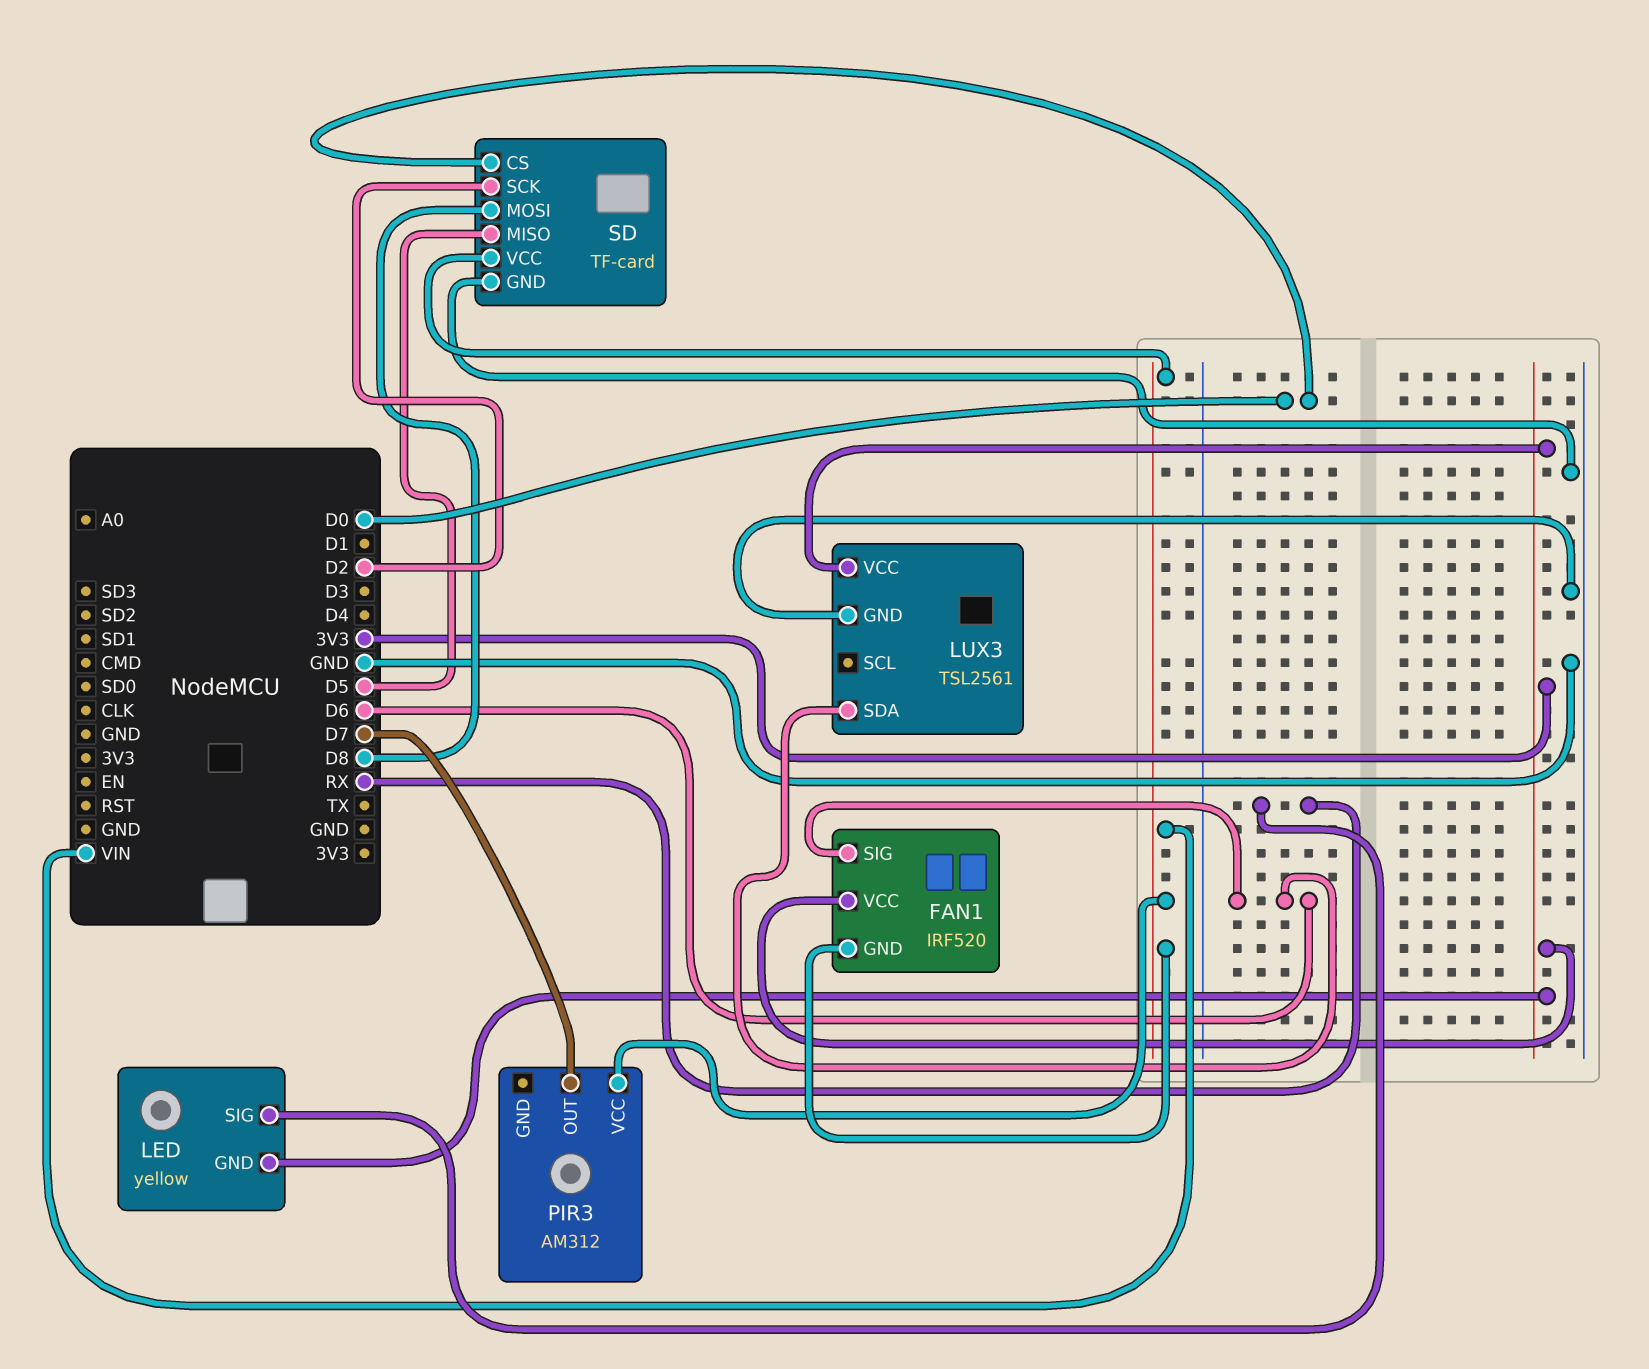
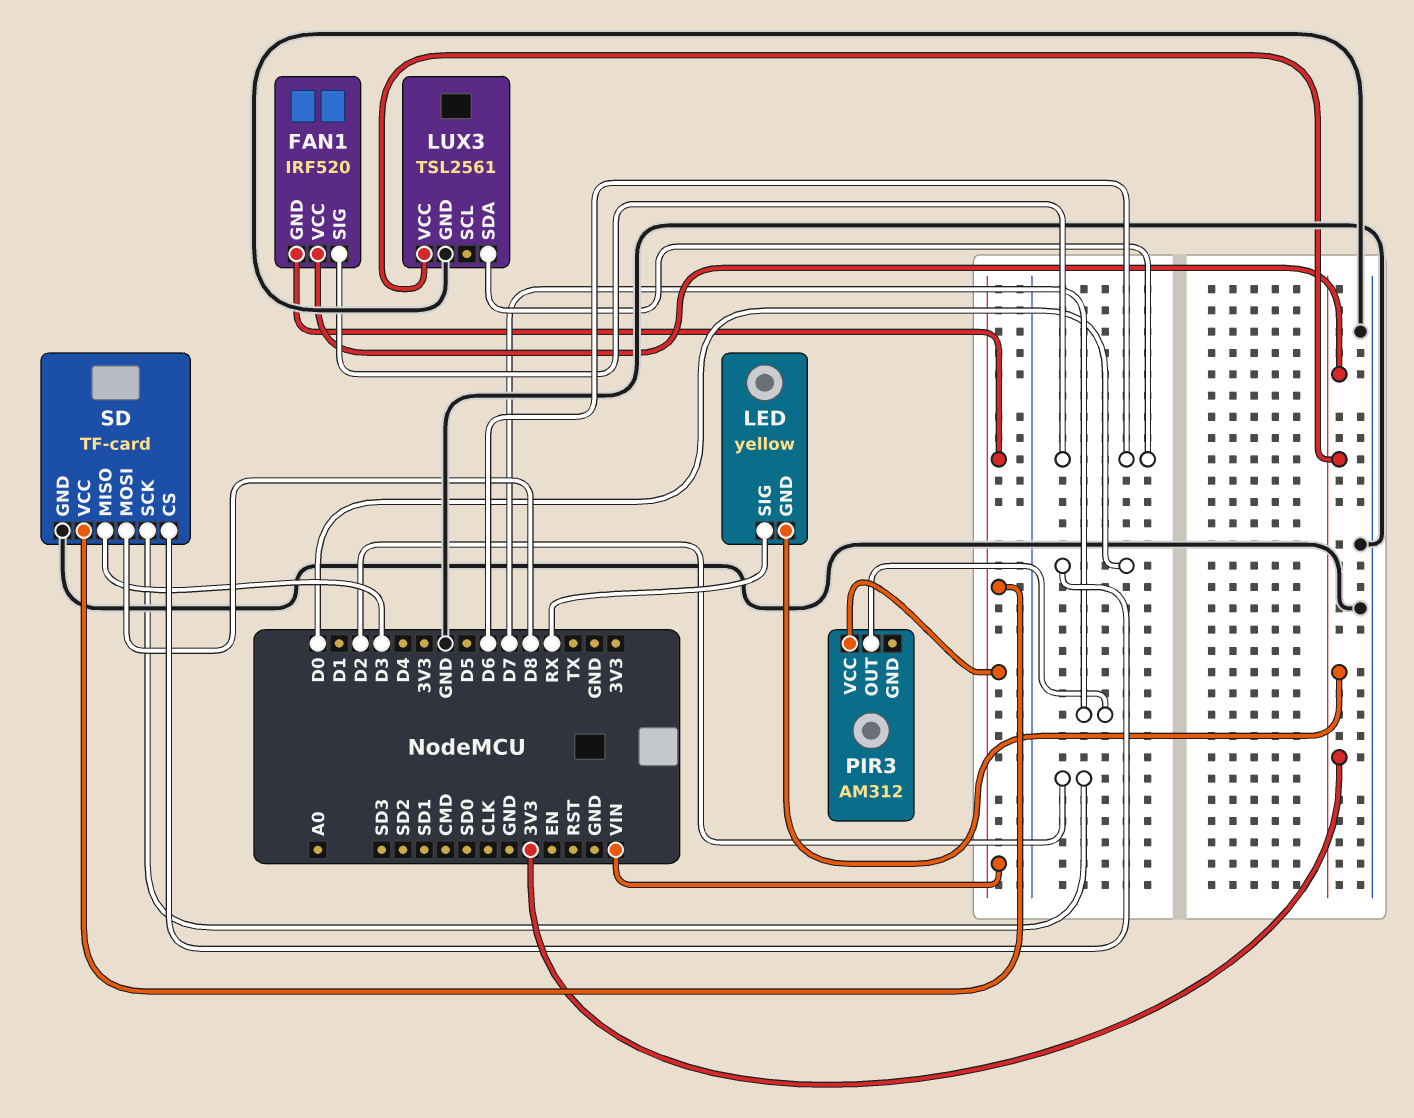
SD pin MISO: D5 -> D3

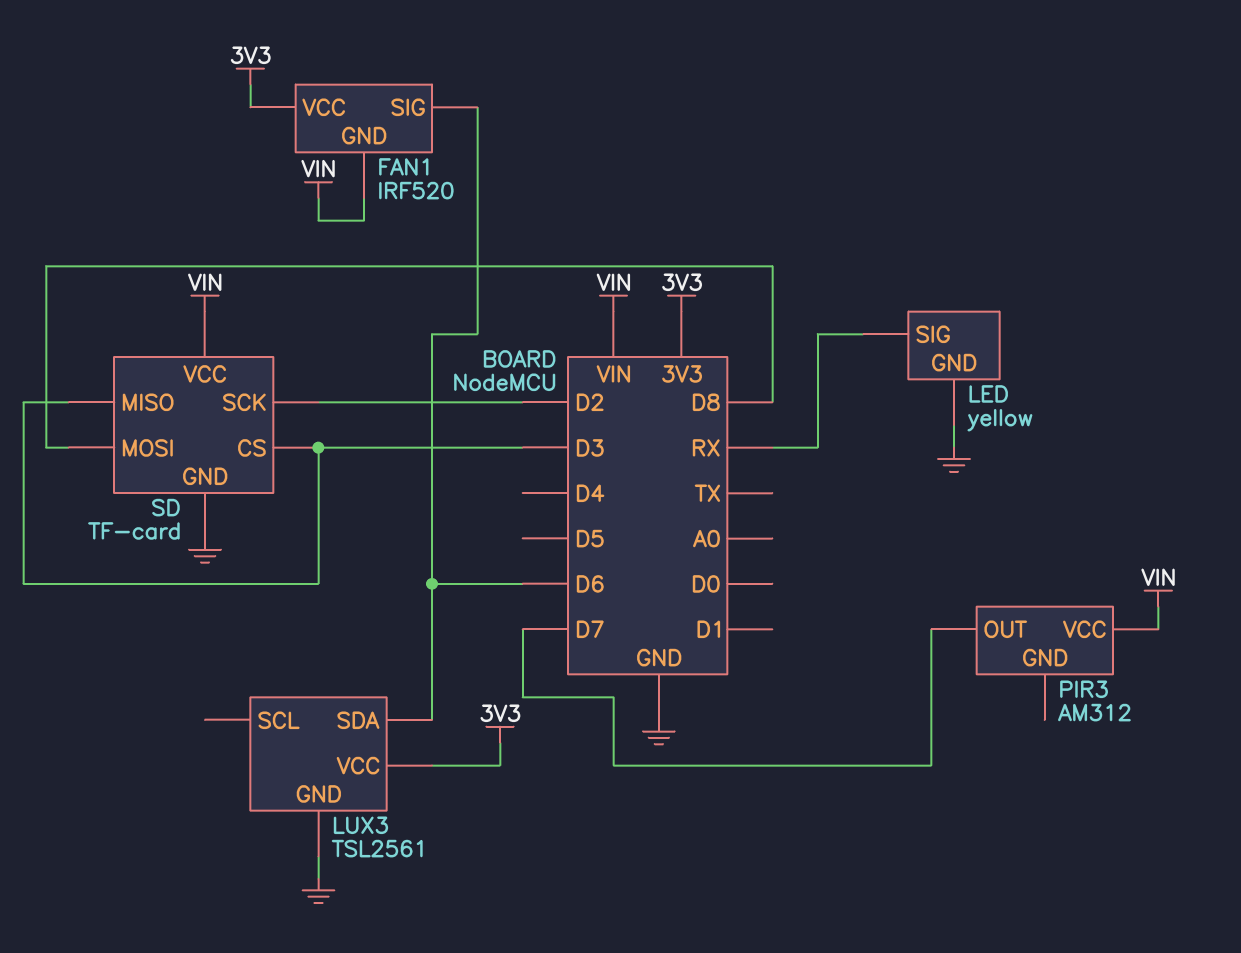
LED pin GND: 3V3 -> GND
SD pin CS: D0 -> D3

